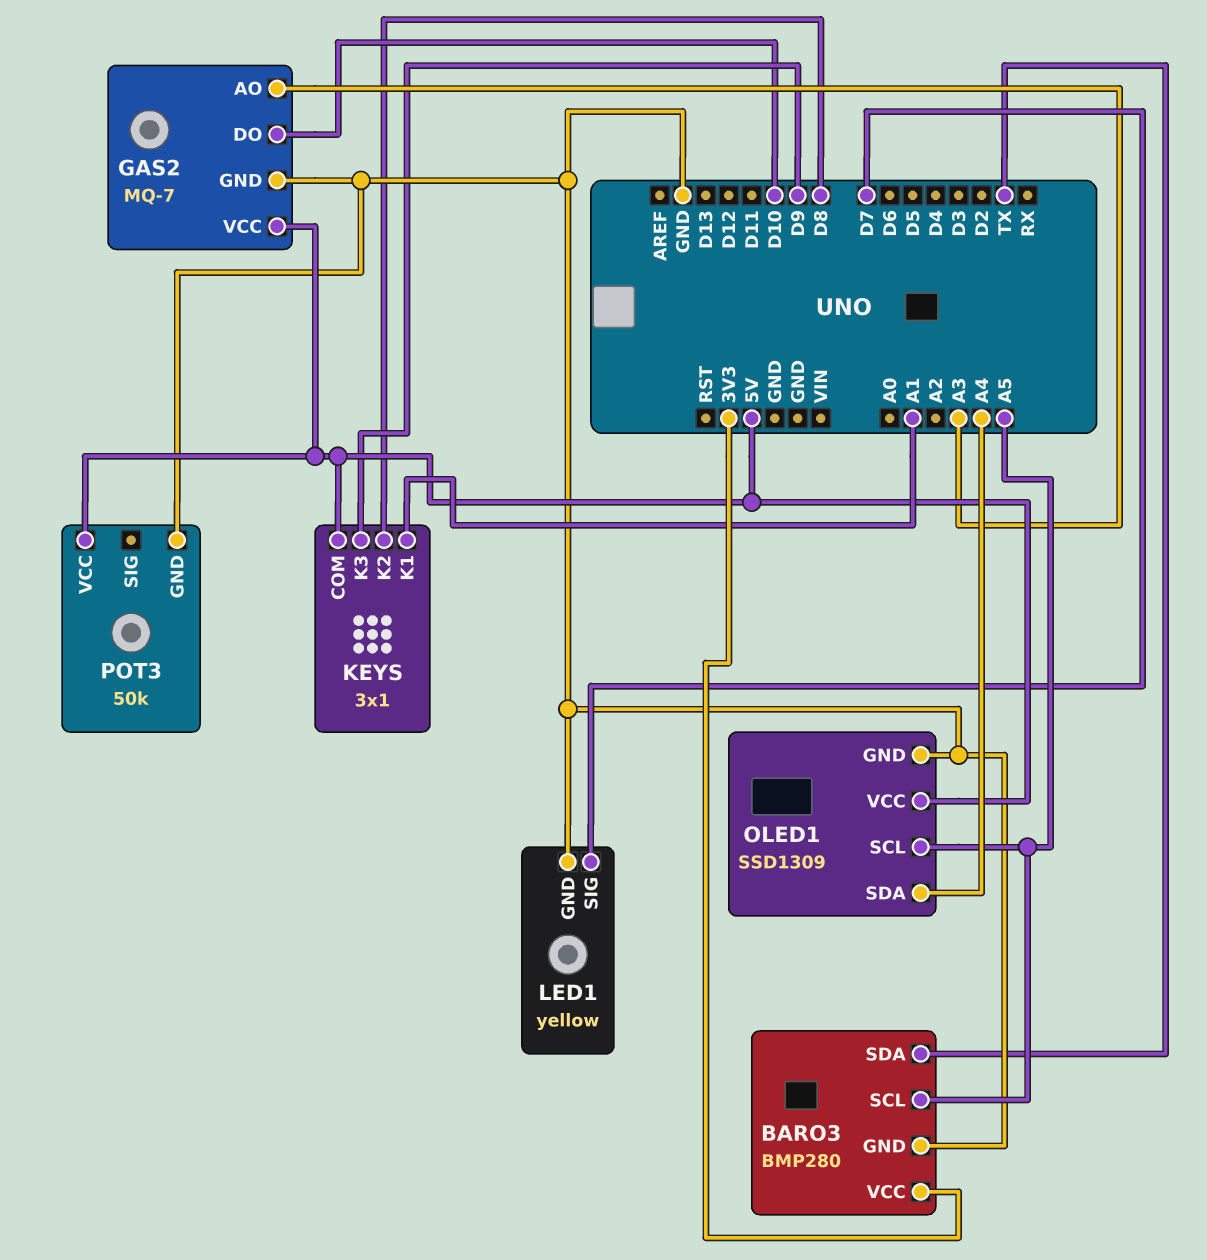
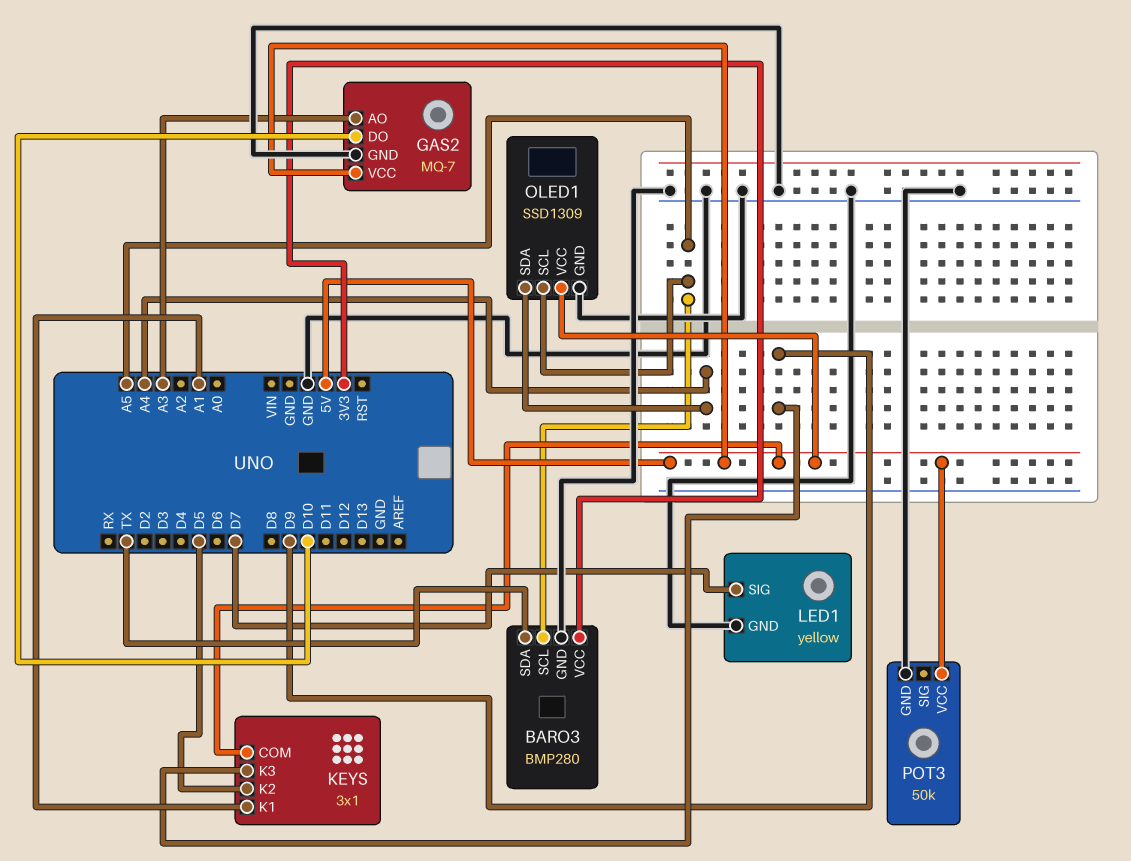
KEYS pin K2: D8 -> D5

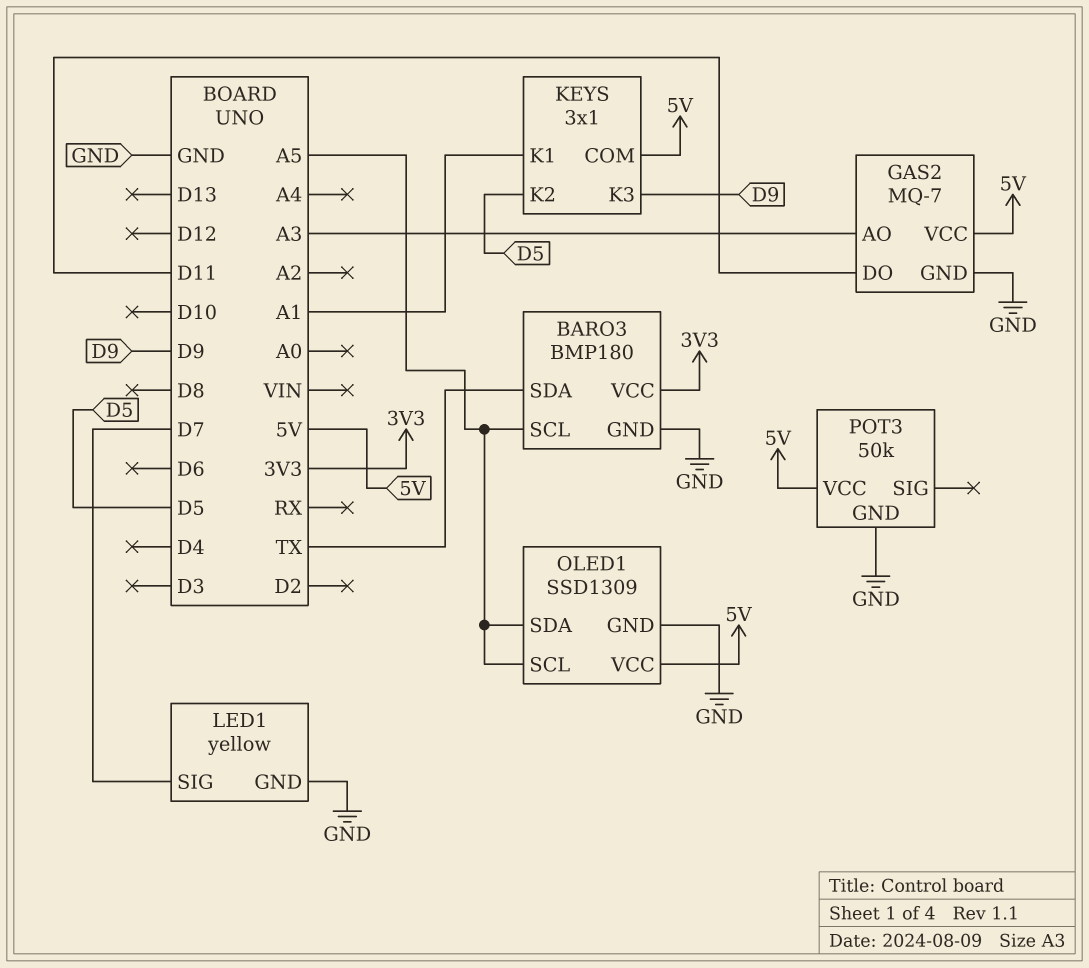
BARO3: BMP280 -> BMP180
GAS2 pin DO: D10 -> D11
OLED1 pin SDA: A4 -> A5

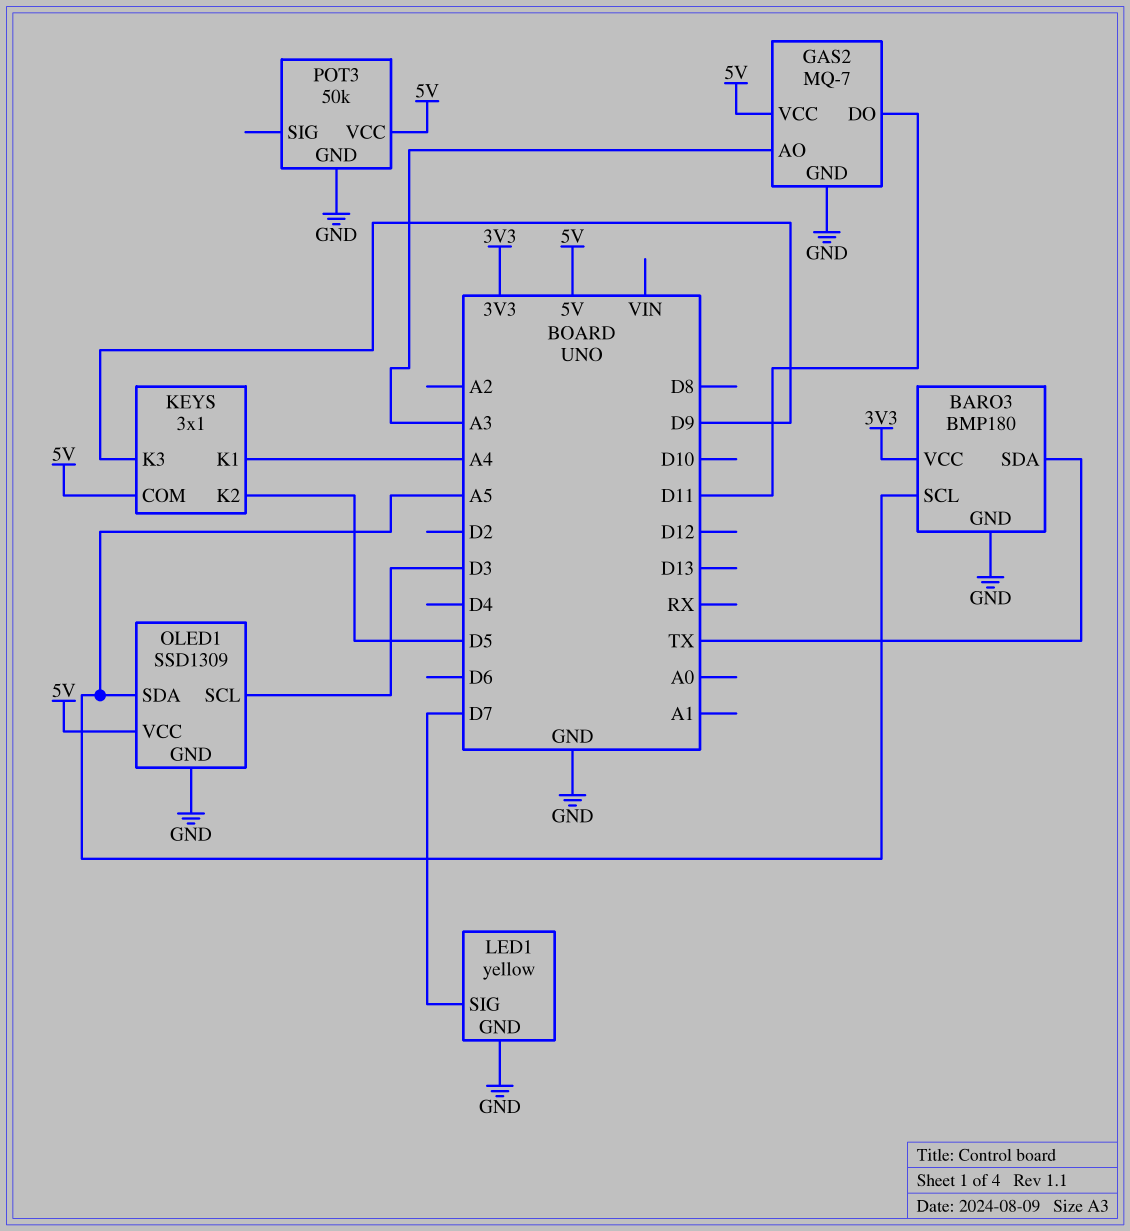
KEYS pin K1: A1 -> A4
OLED1 pin SCL: A5 -> D3

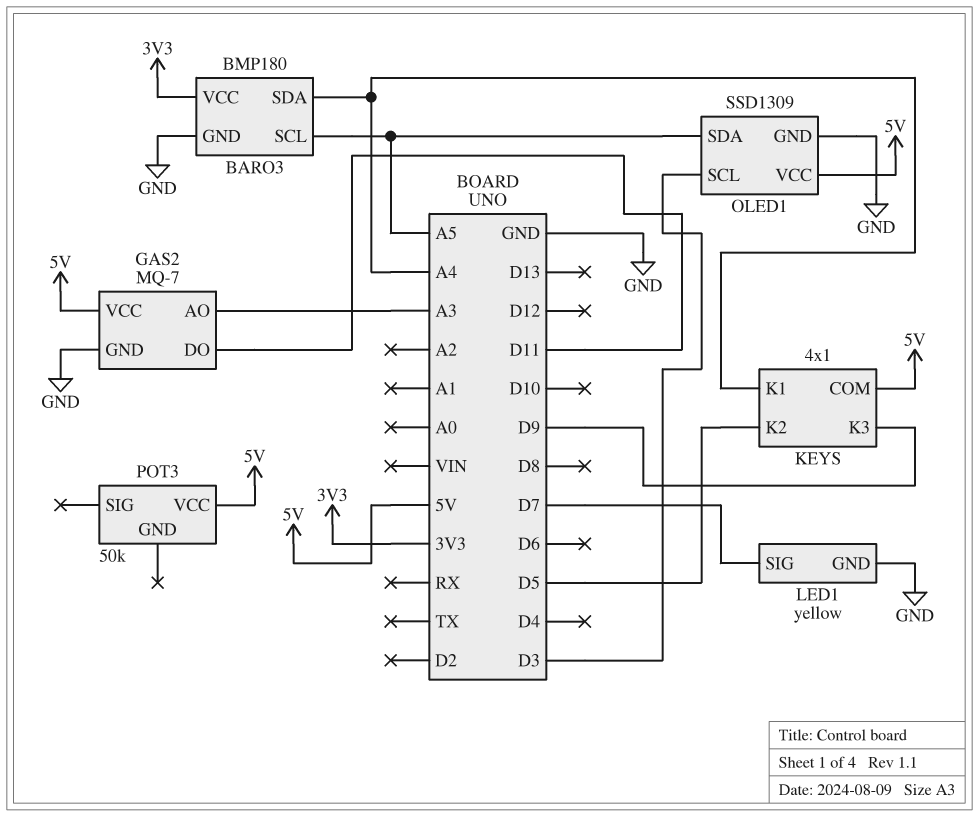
BARO3 pin SDA: TX -> A4
KEYS: 3x1 -> 4x1
POT3 pin GND: GND -> none

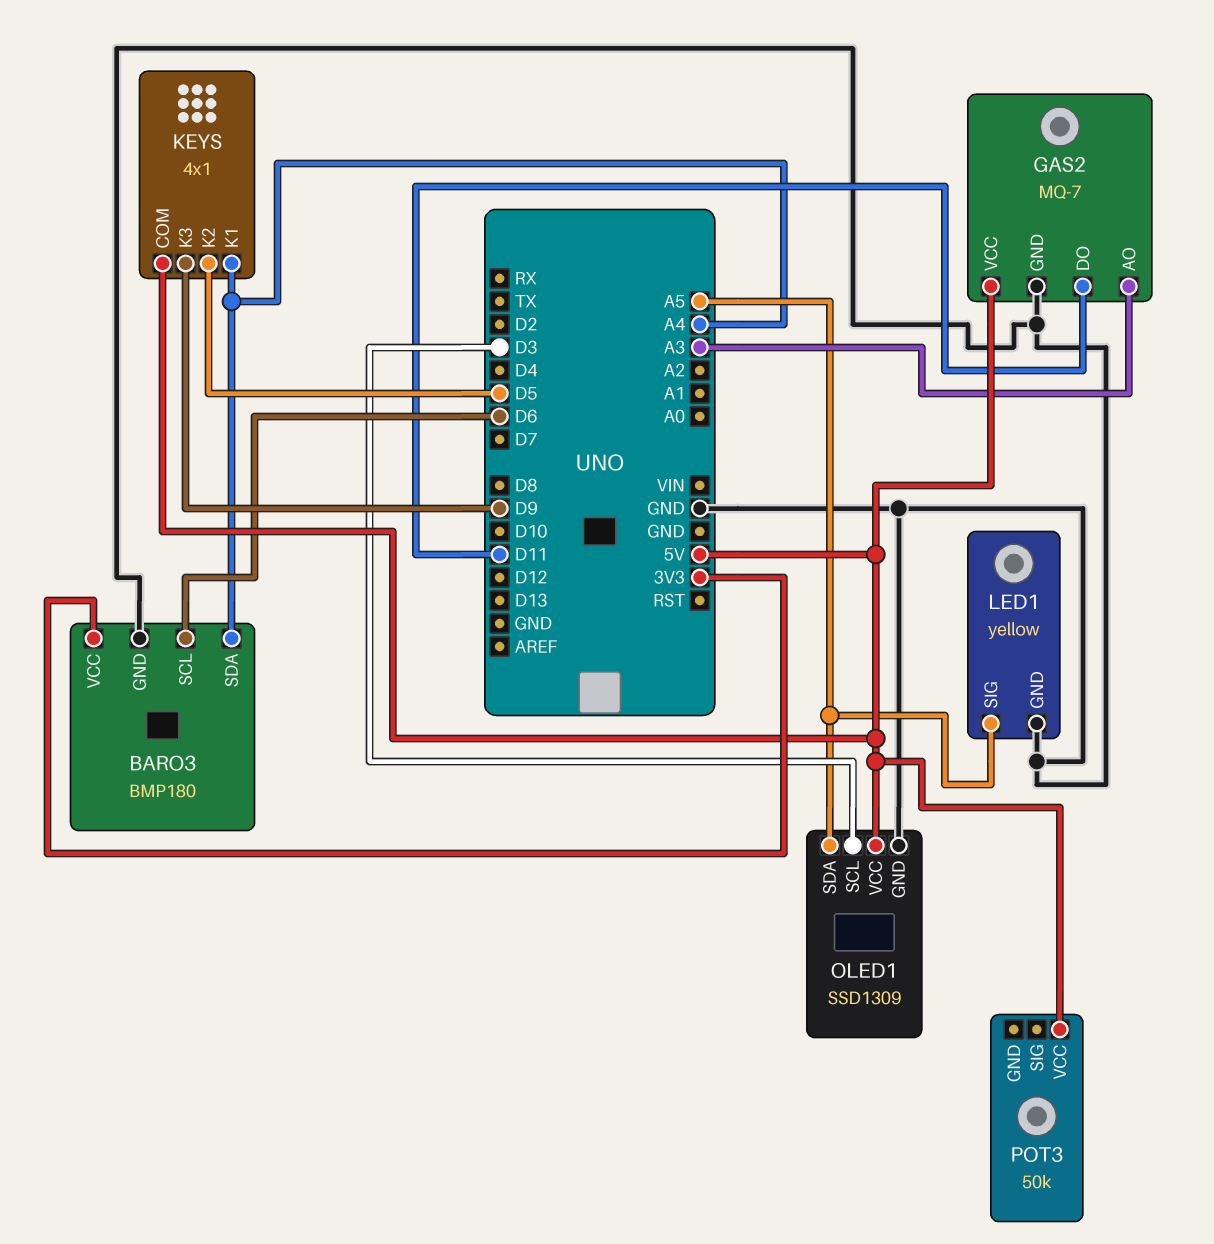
BARO3 pin SCL: A5 -> D6
LED1 pin SIG: D7 -> A5

